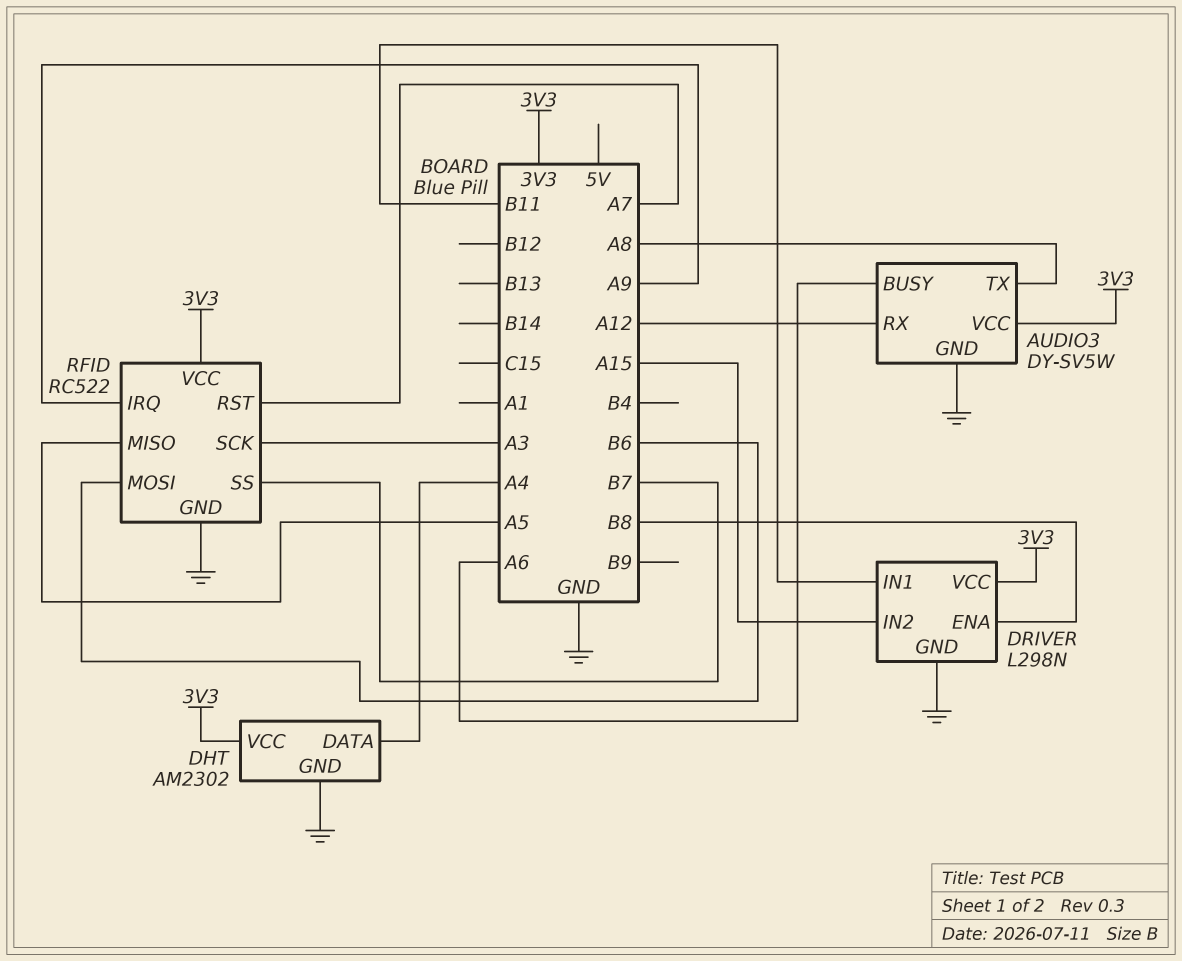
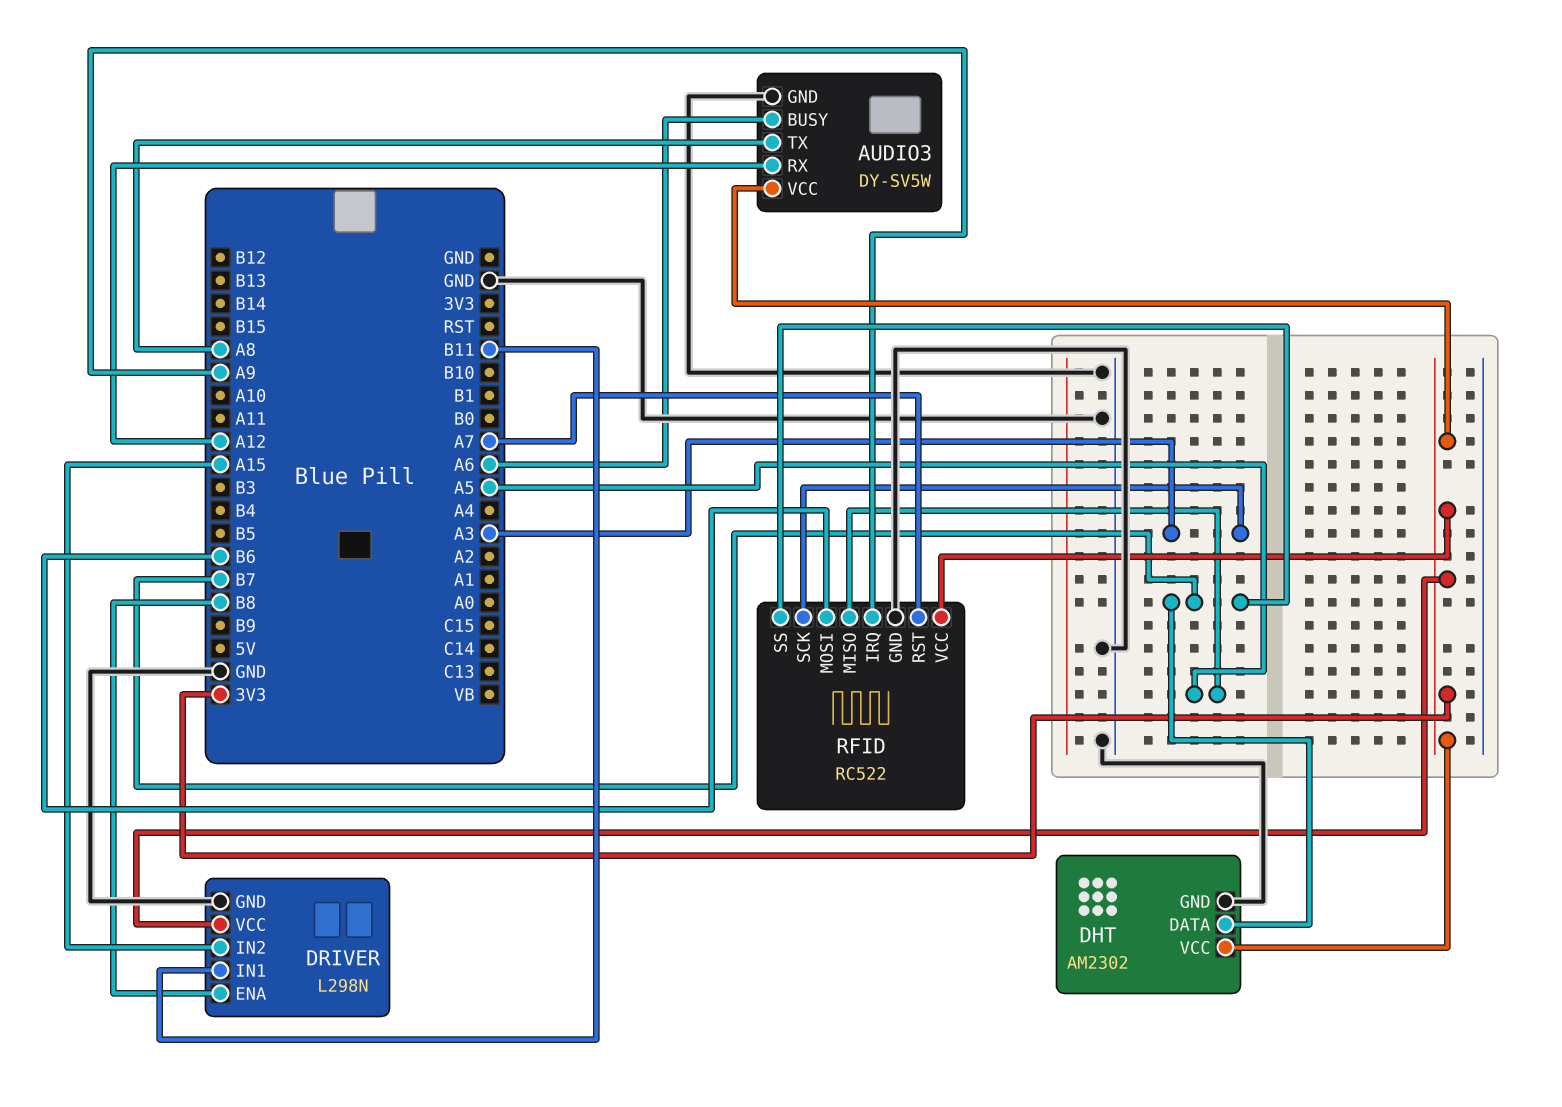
DHT pin DATA: A4 -> B7

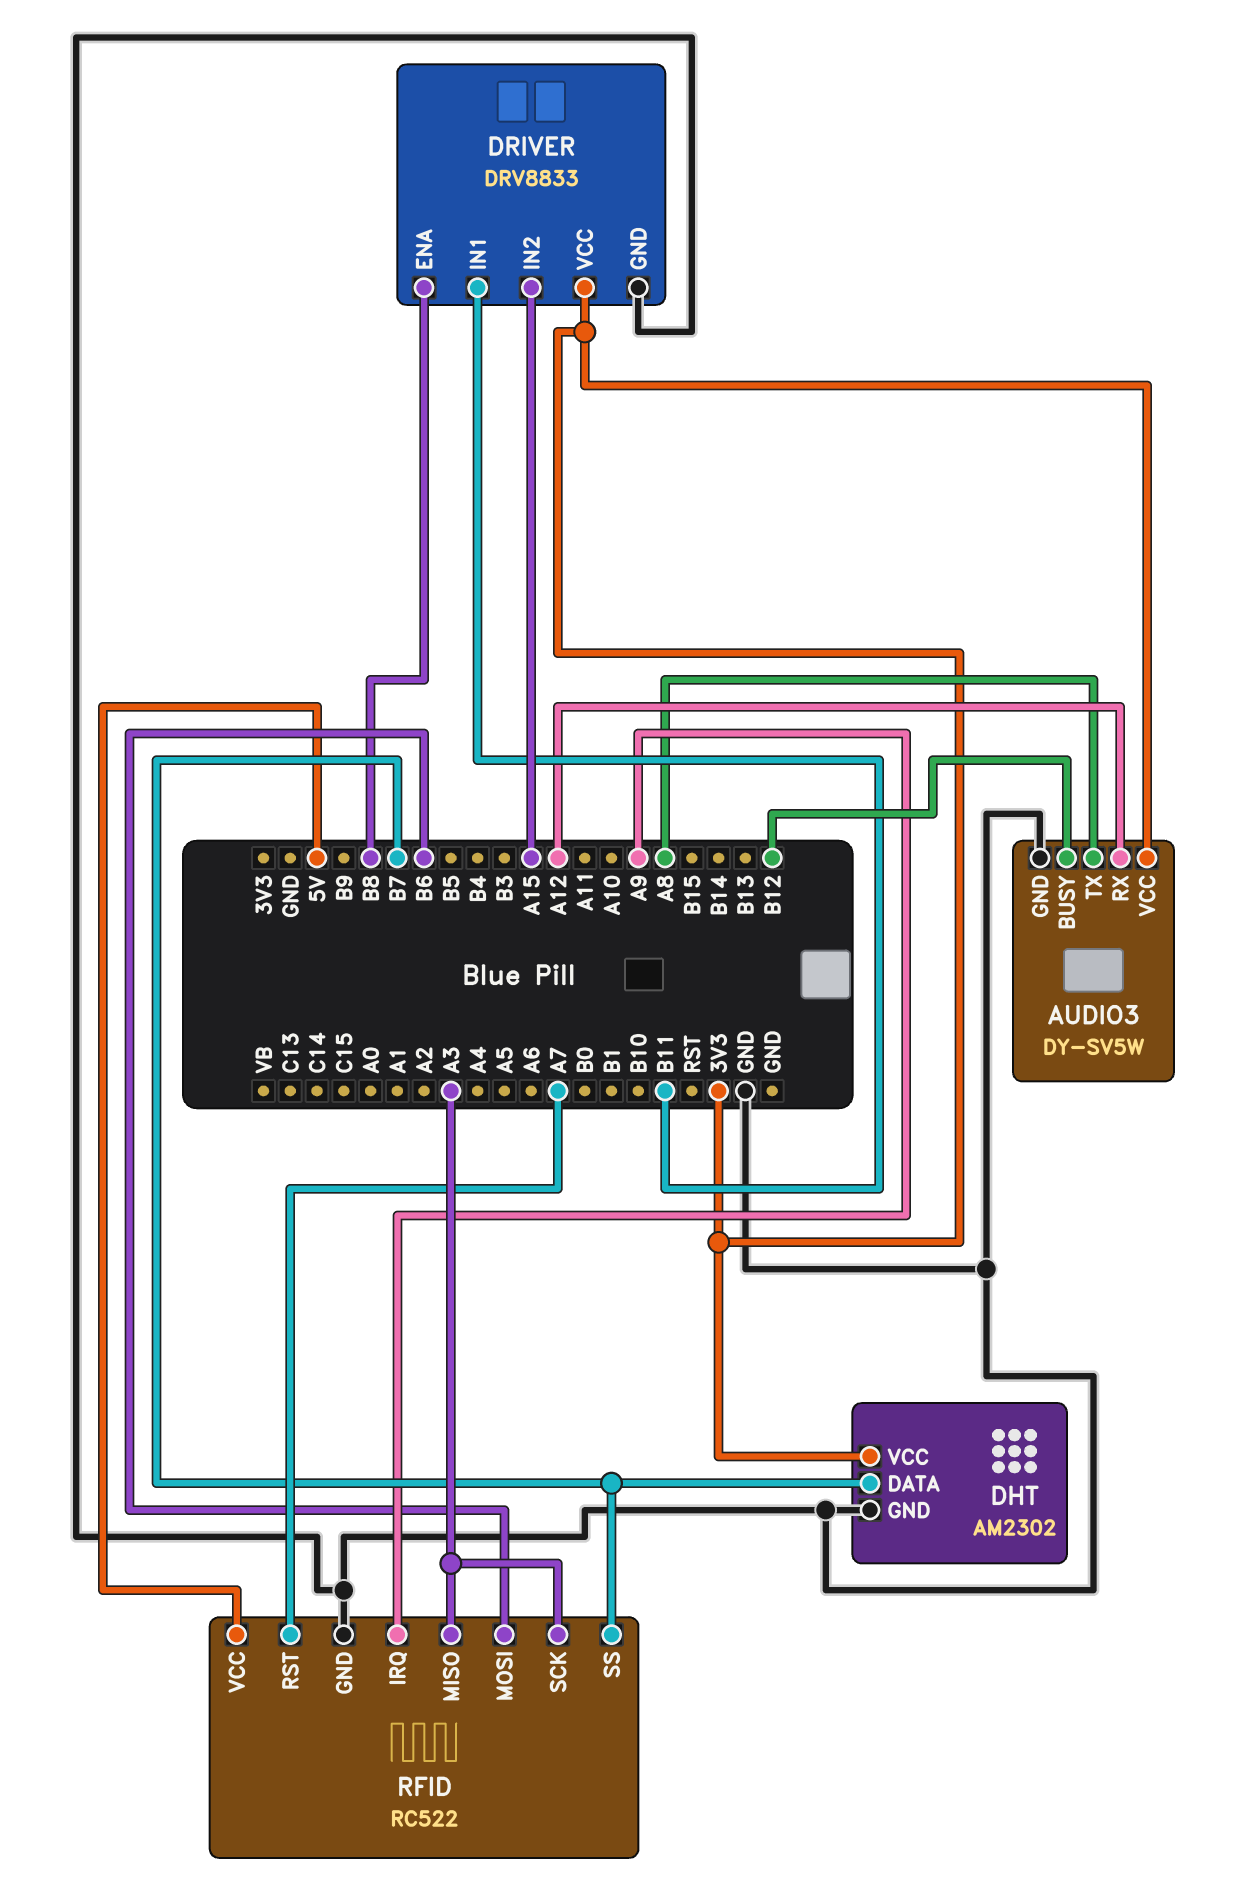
AUDIO3 pin BUSY: A6 -> B12
DRIVER: L298N -> DRV8833
RFID pin MISO: A5 -> A3
RFID pin VCC: 3V3 -> 5V

